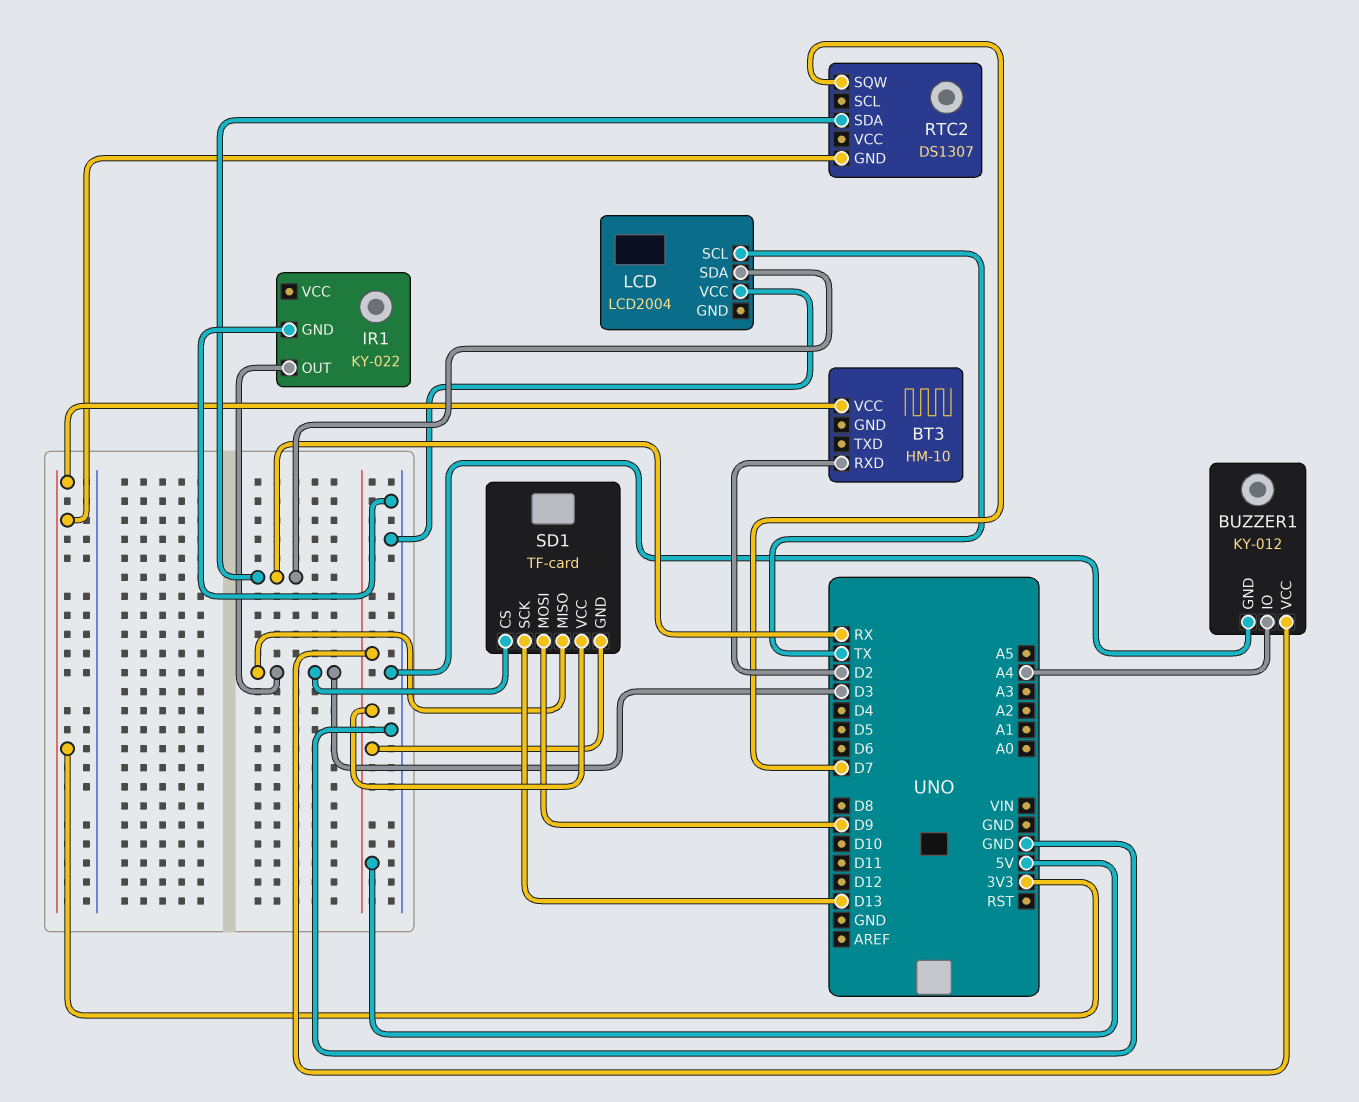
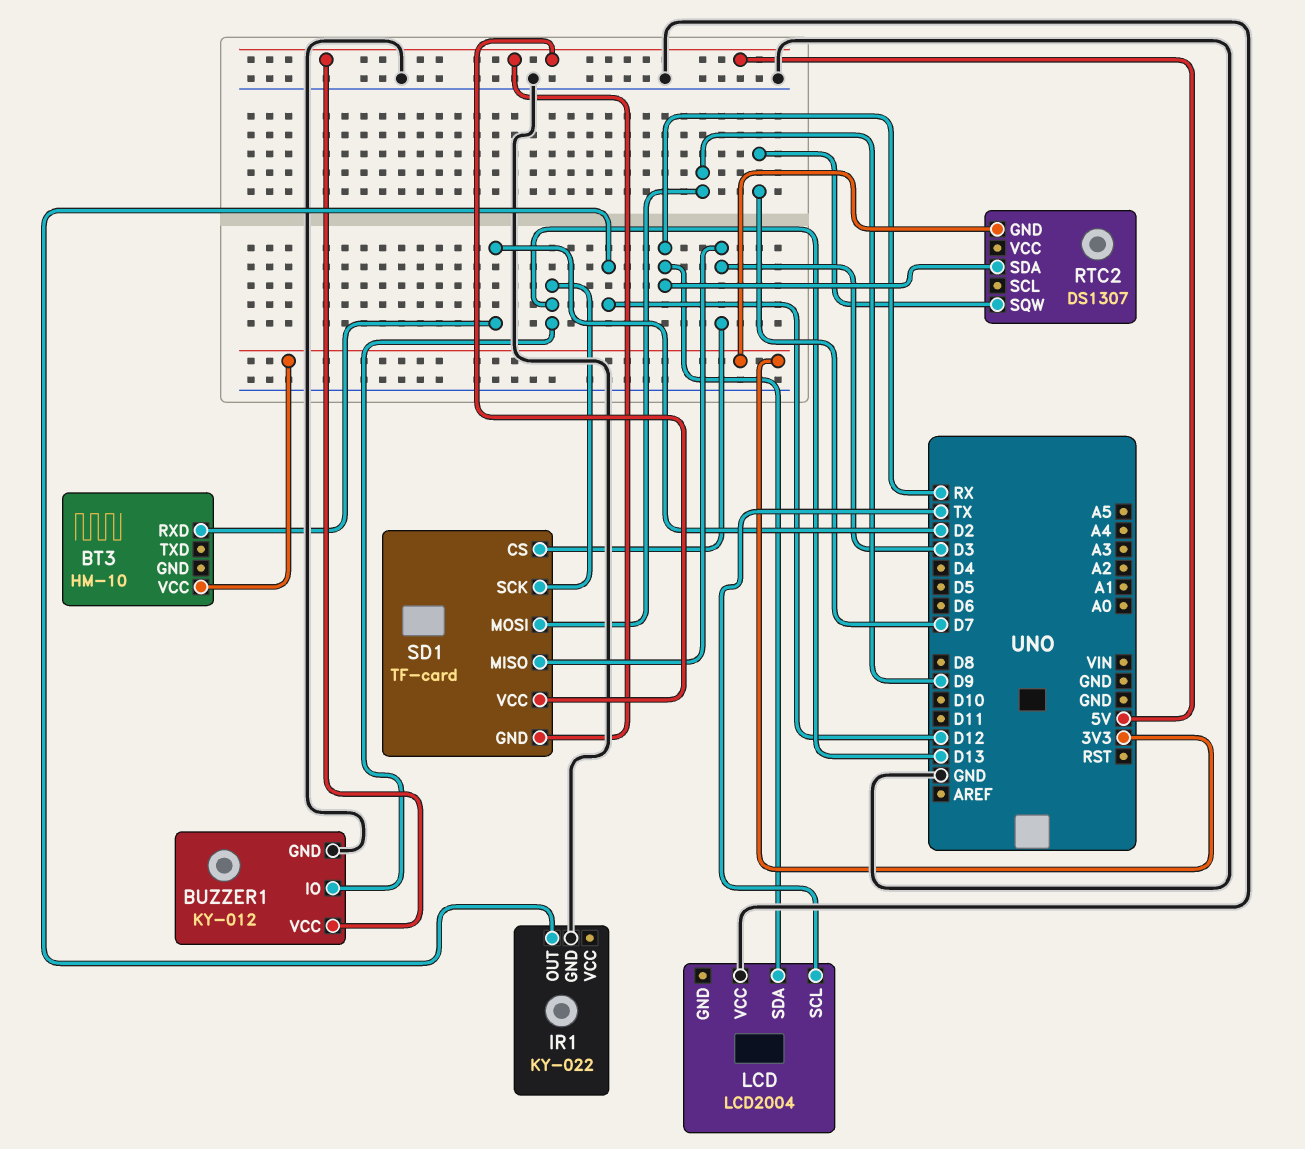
BUZZER1 pin IO: A4 -> D13
IR1 pin OUT: D3 -> D12

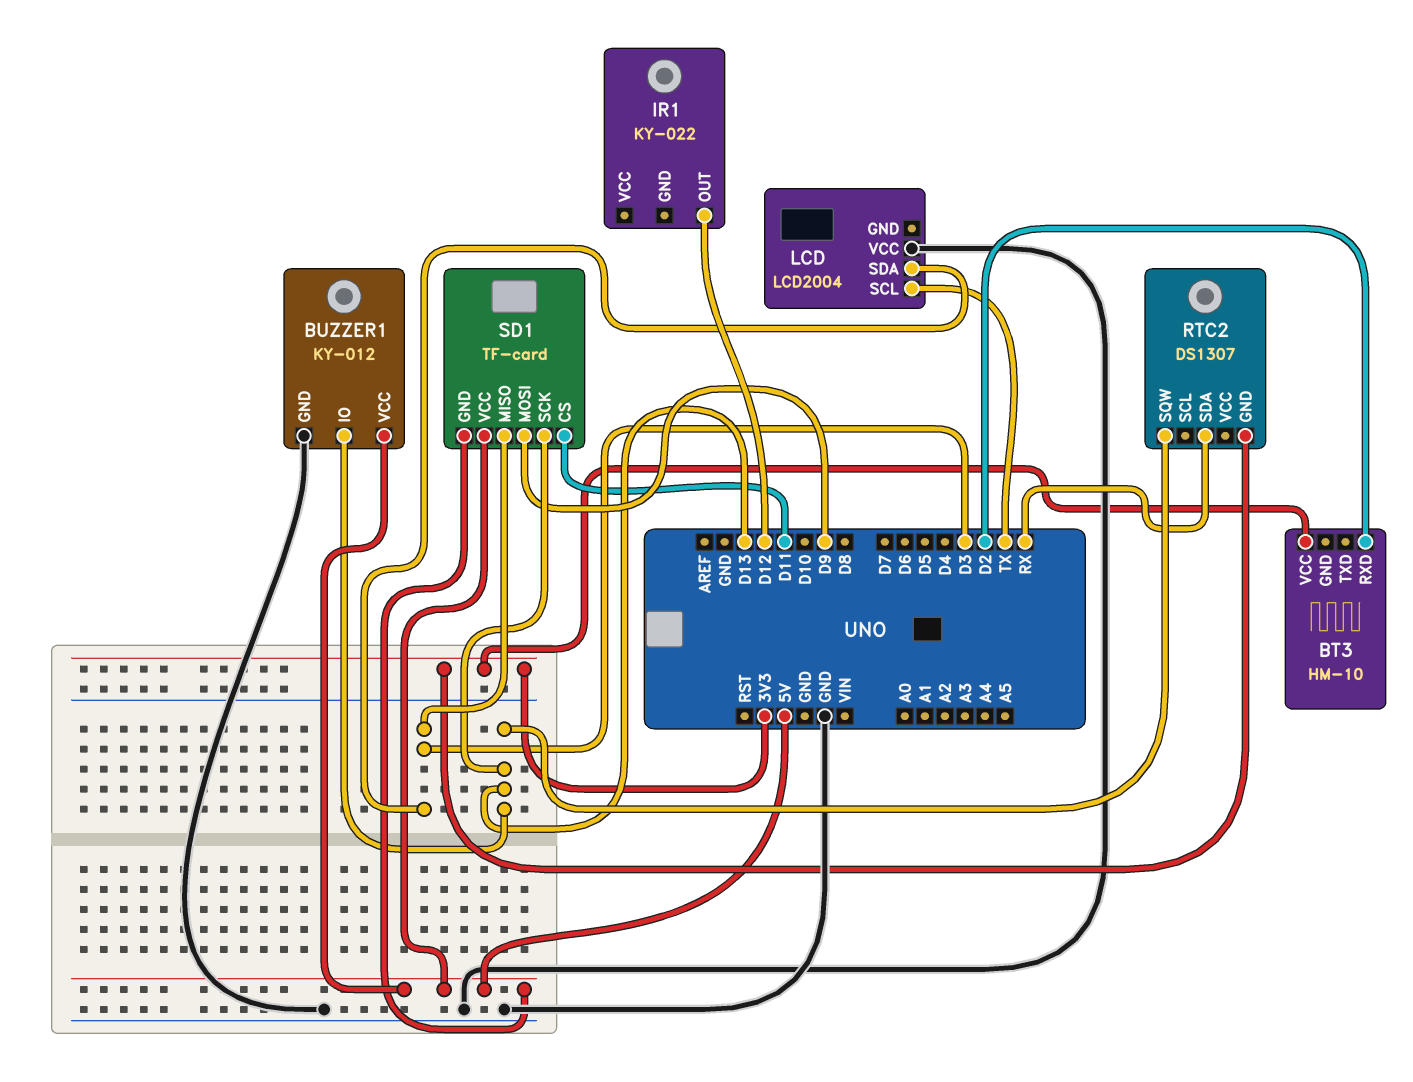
IR1 pin GND: GND -> none
LCD pin SDA: RX -> D3
RTC2 pin SQW: D7 -> D13
SD1 pin CS: D3 -> D11

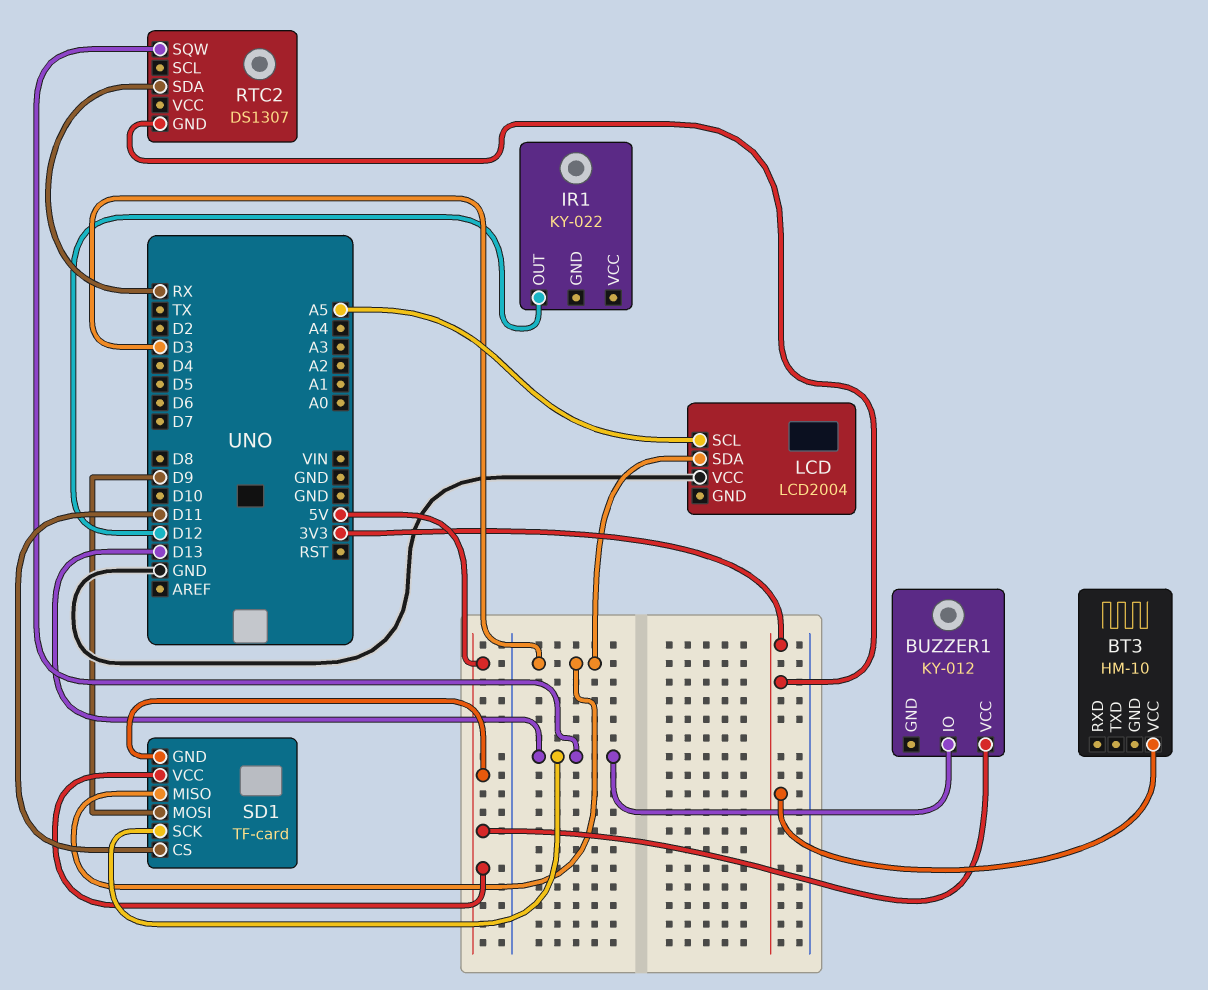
BT3 pin RXD: D2 -> none
BUZZER1 pin GND: GND -> none
LCD pin SCL: TX -> A5

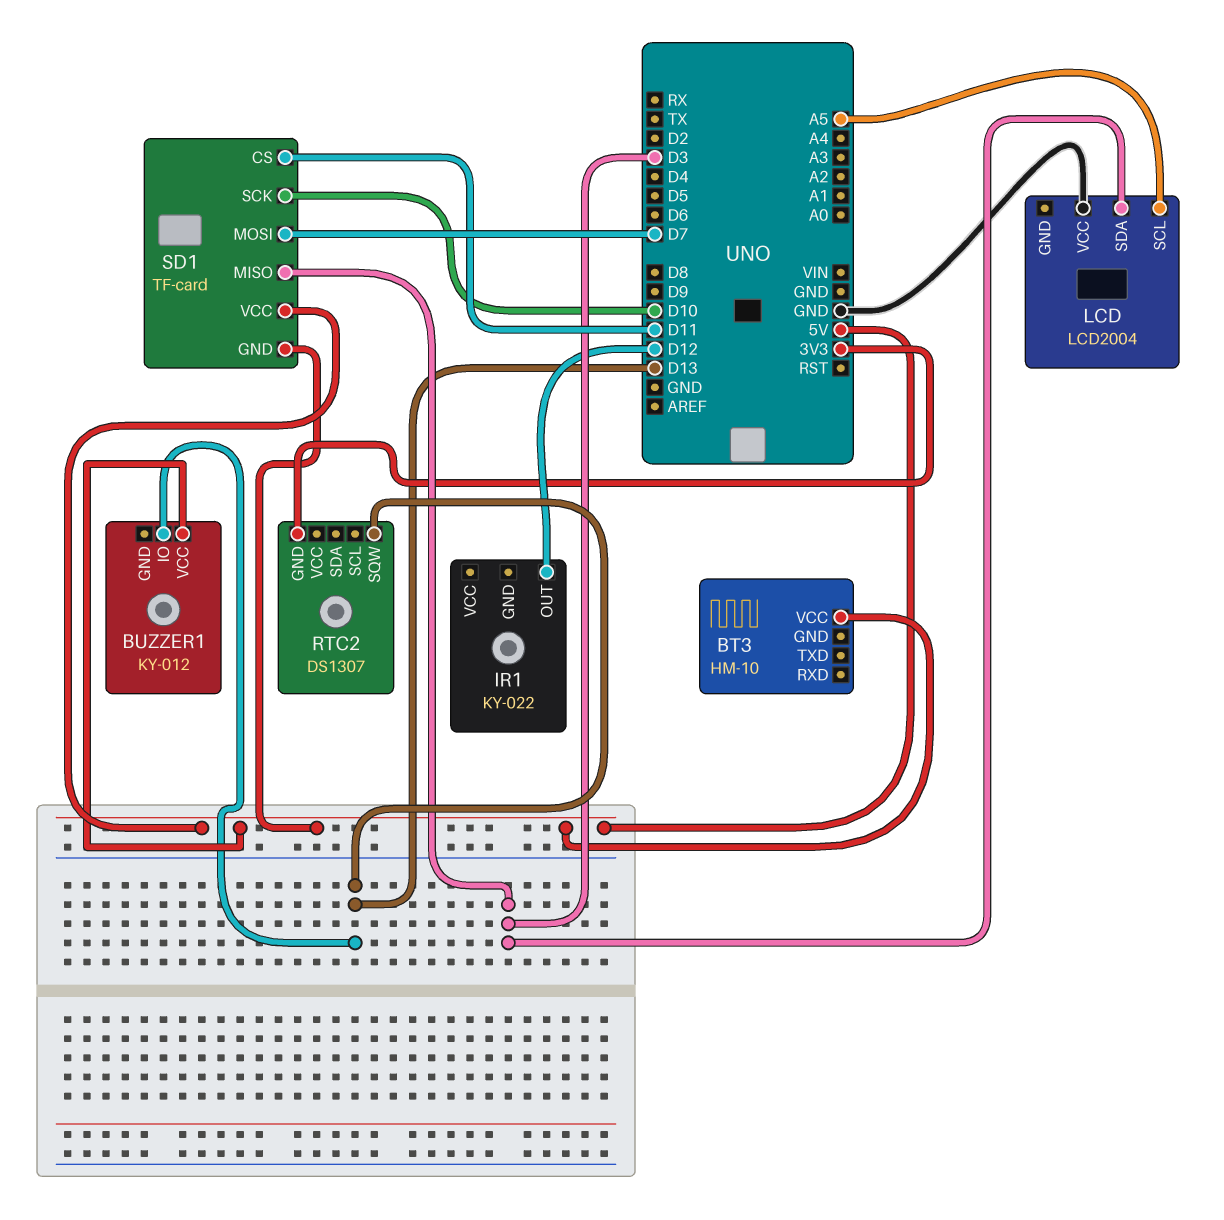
BT3 pin VCC: 3V3 -> 5V
RTC2 pin SDA: RX -> none
SD1 pin MOSI: D9 -> D7
SD1 pin SCK: D13 -> D10

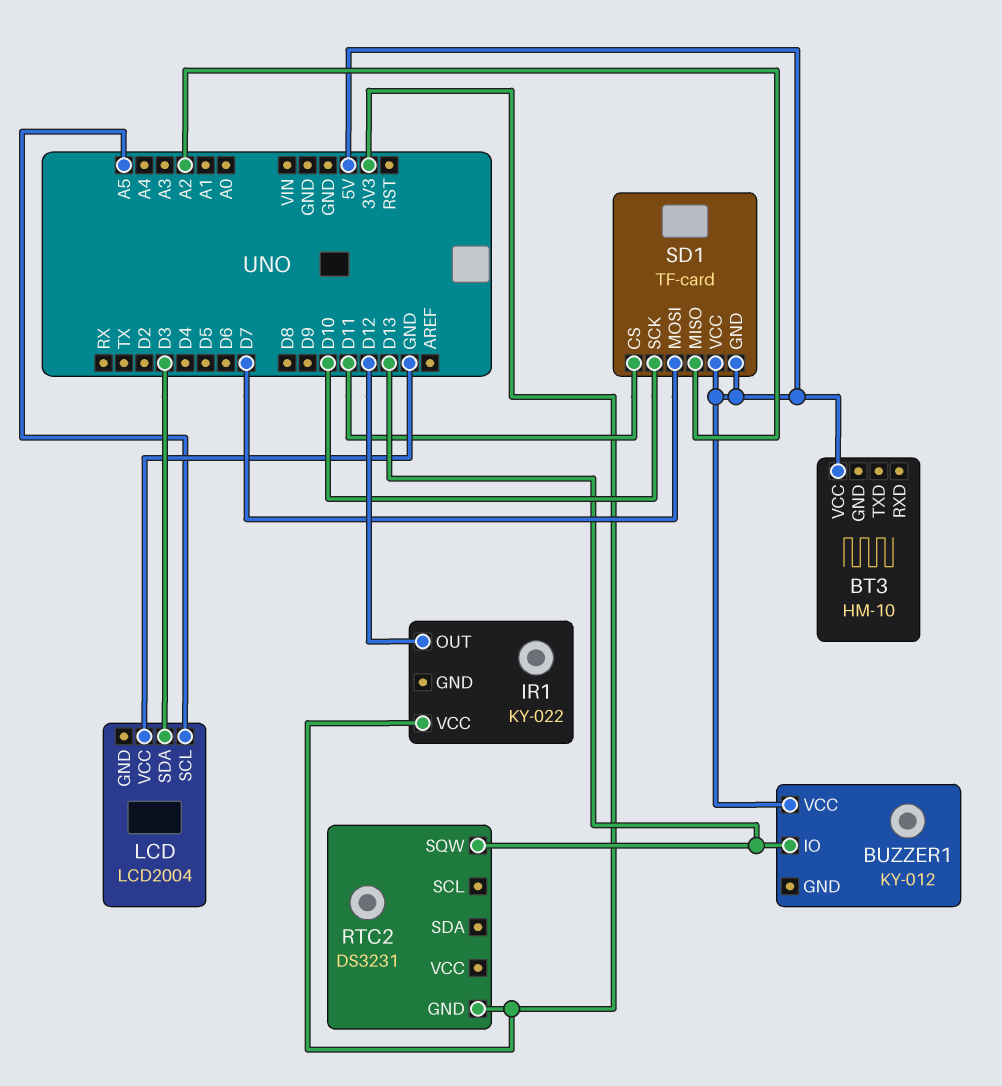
IR1 pin VCC: none -> 3V3
RTC2: DS1307 -> DS3231
SD1 pin MISO: D3 -> A2

